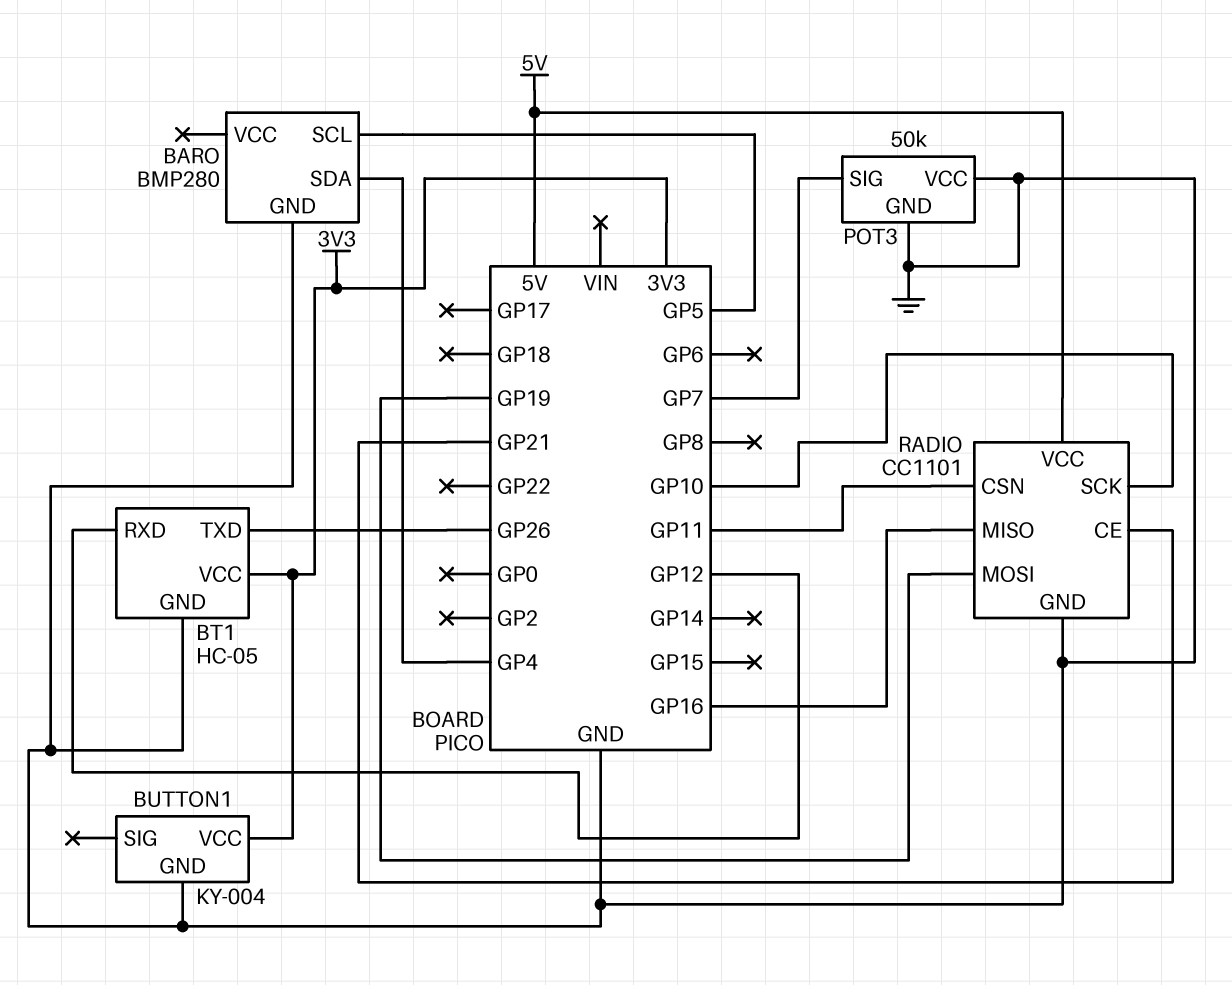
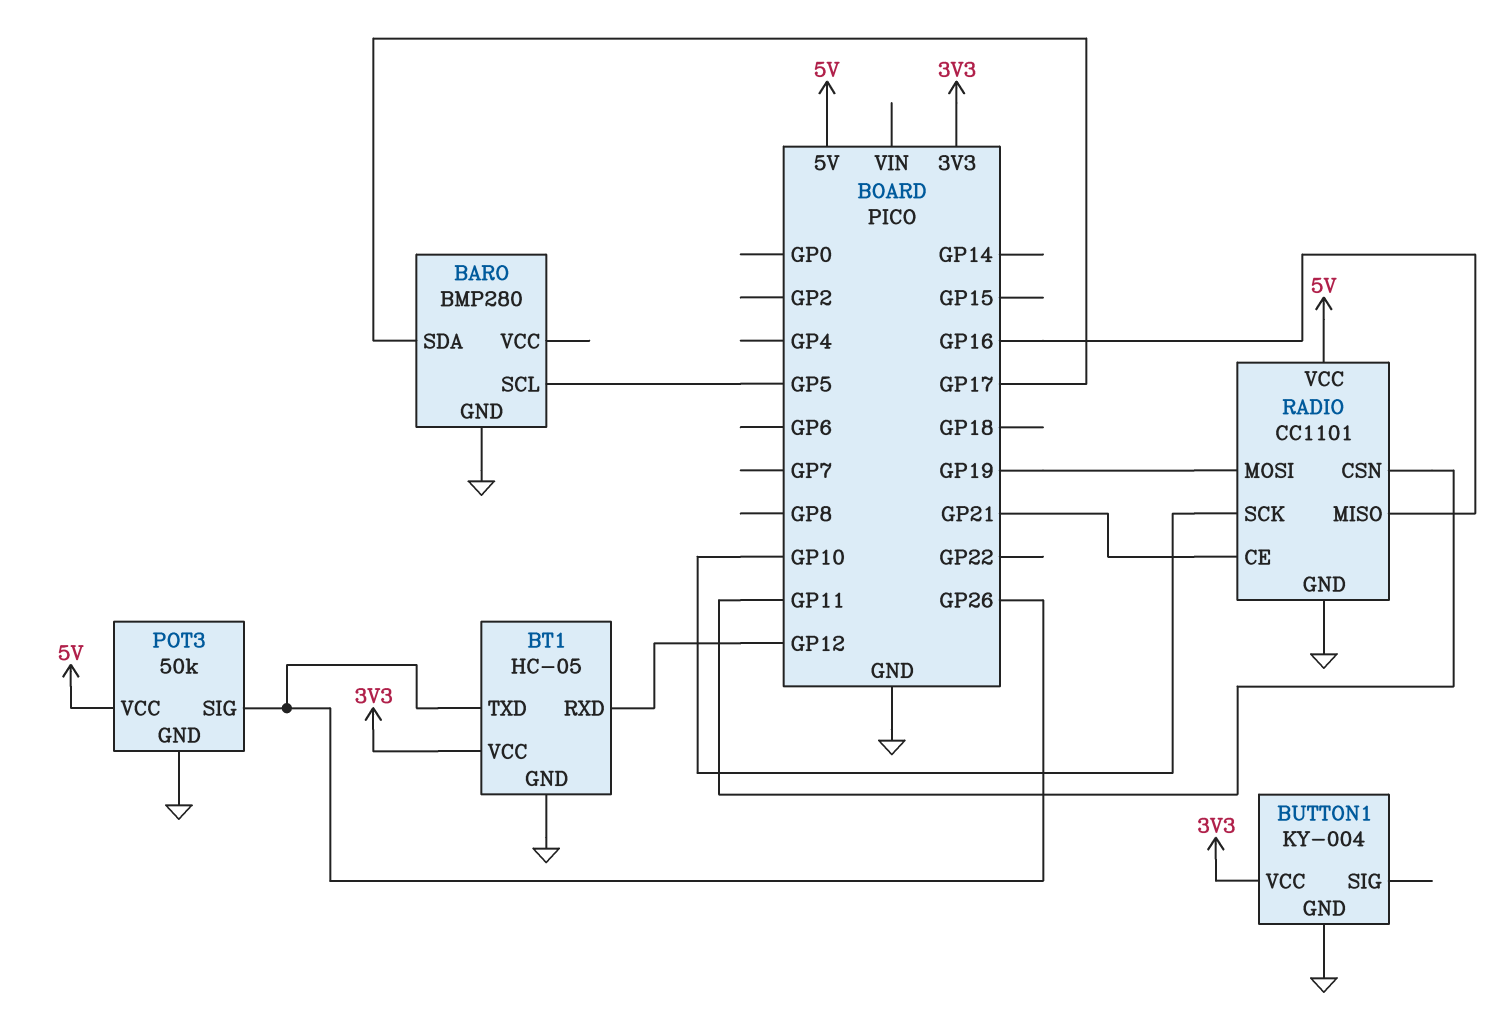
BARO pin SDA: GP4 -> GP17
POT3 pin SIG: GP7 -> GP26
POT3 pin VCC: GND -> 5V

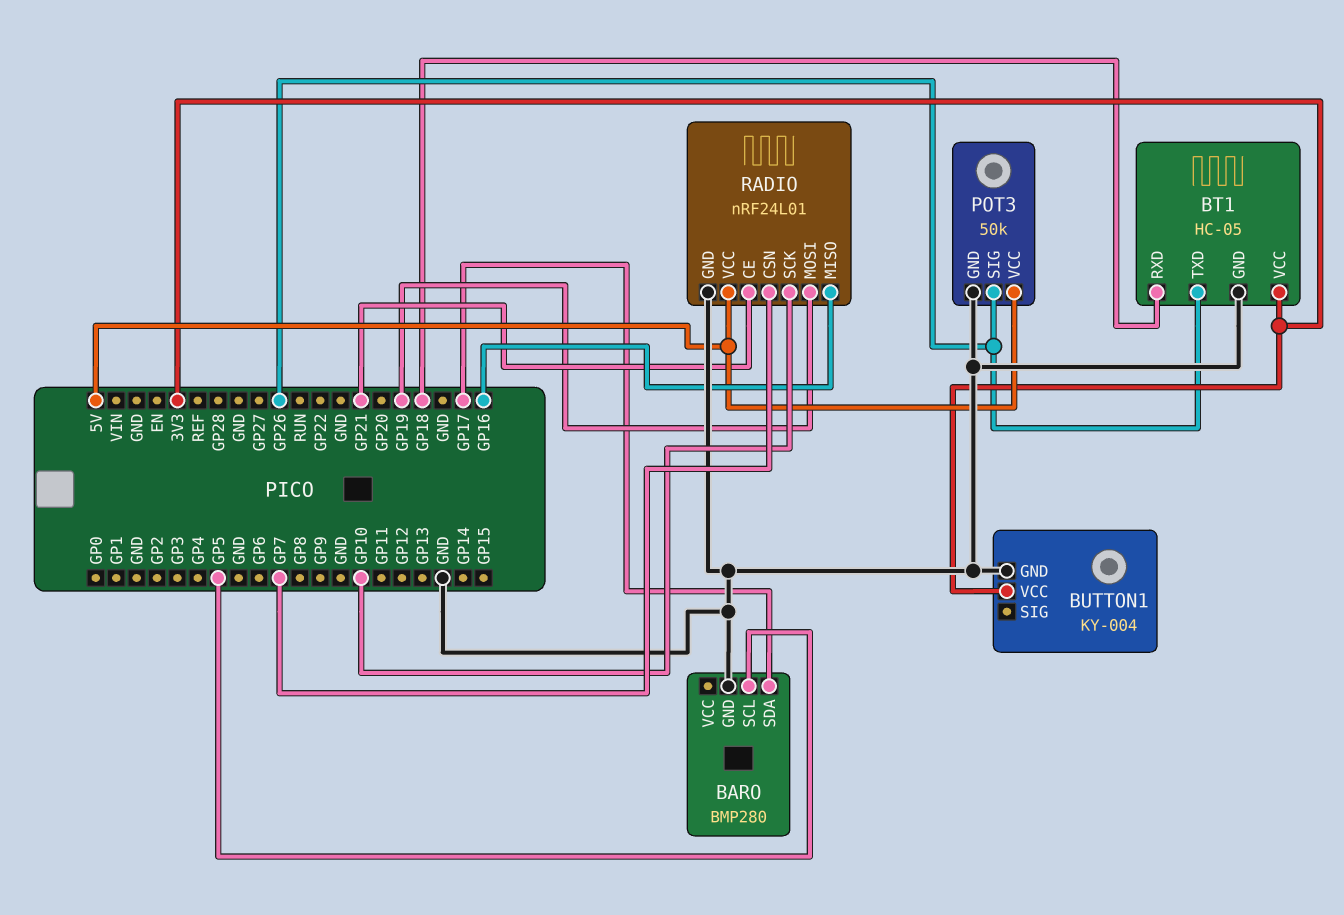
BT1 pin RXD: GP12 -> GP18
RADIO: CC1101 -> nRF24L01
RADIO pin CSN: GP11 -> GP7

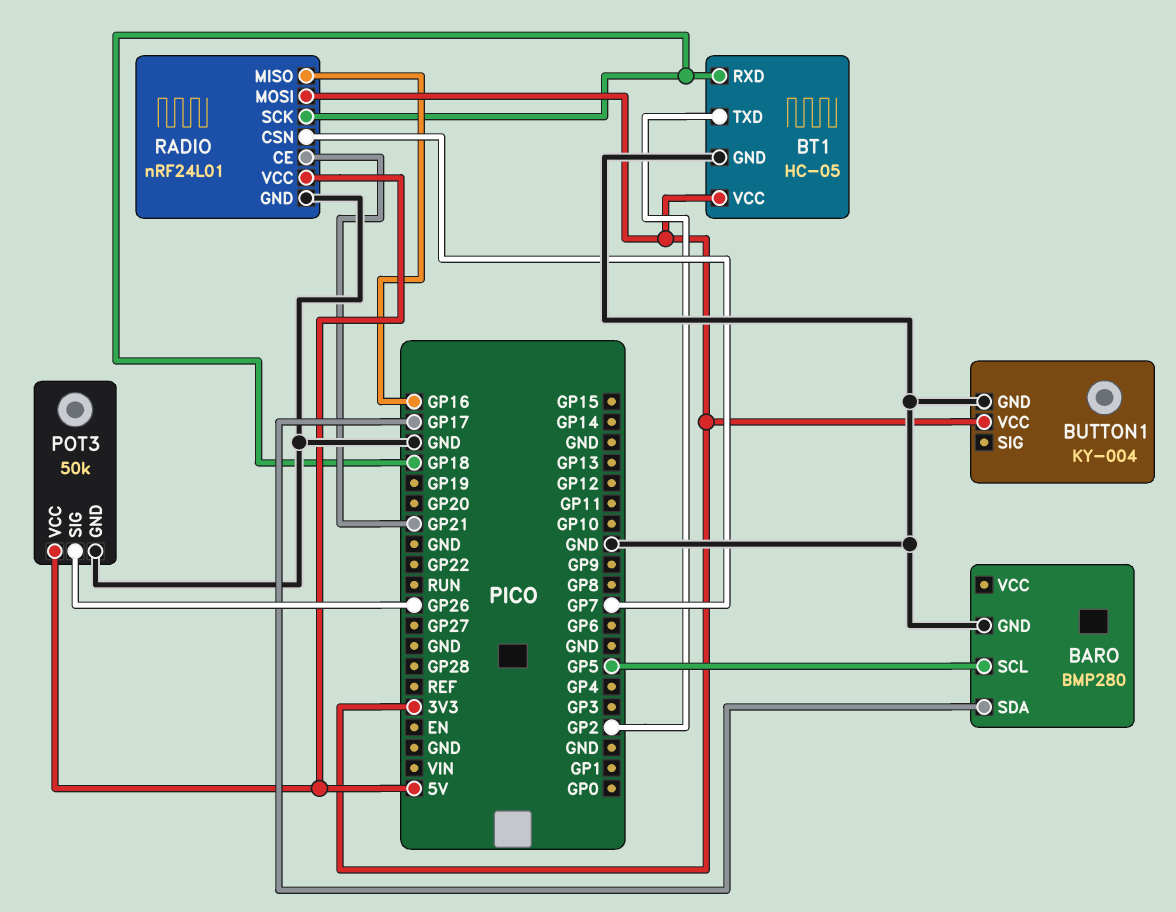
BT1 pin TXD: GP26 -> GP2
RADIO pin MOSI: GP19 -> 3V3
RADIO pin SCK: GP10 -> GP18

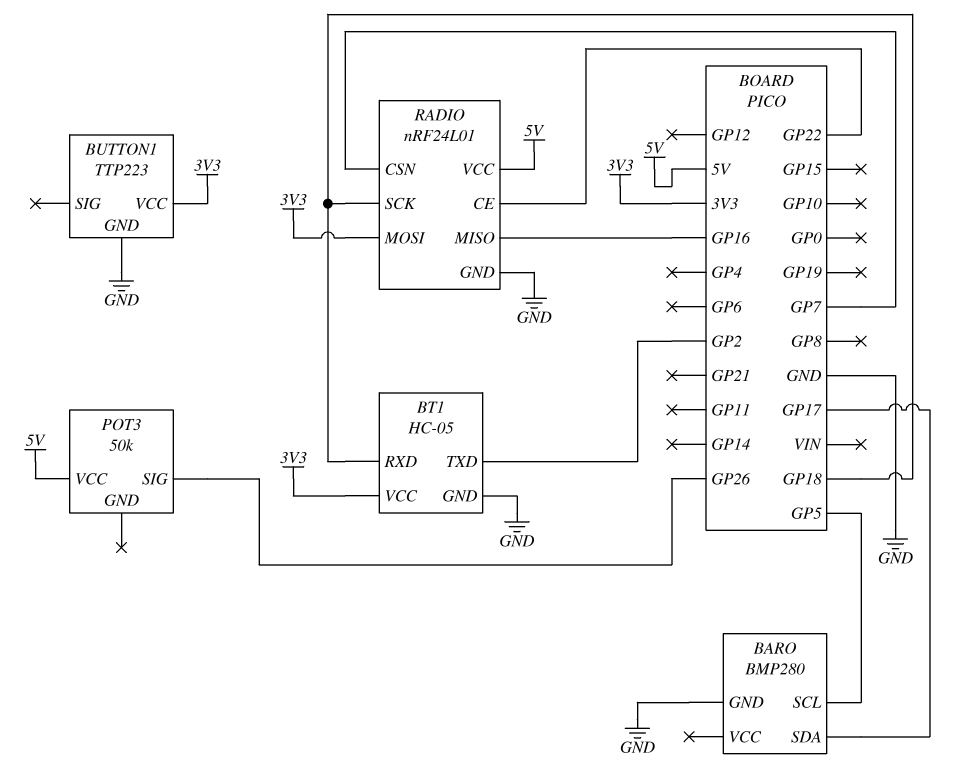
BUTTON1: KY-004 -> TTP223
POT3 pin GND: GND -> none
RADIO pin CE: GP21 -> GP22

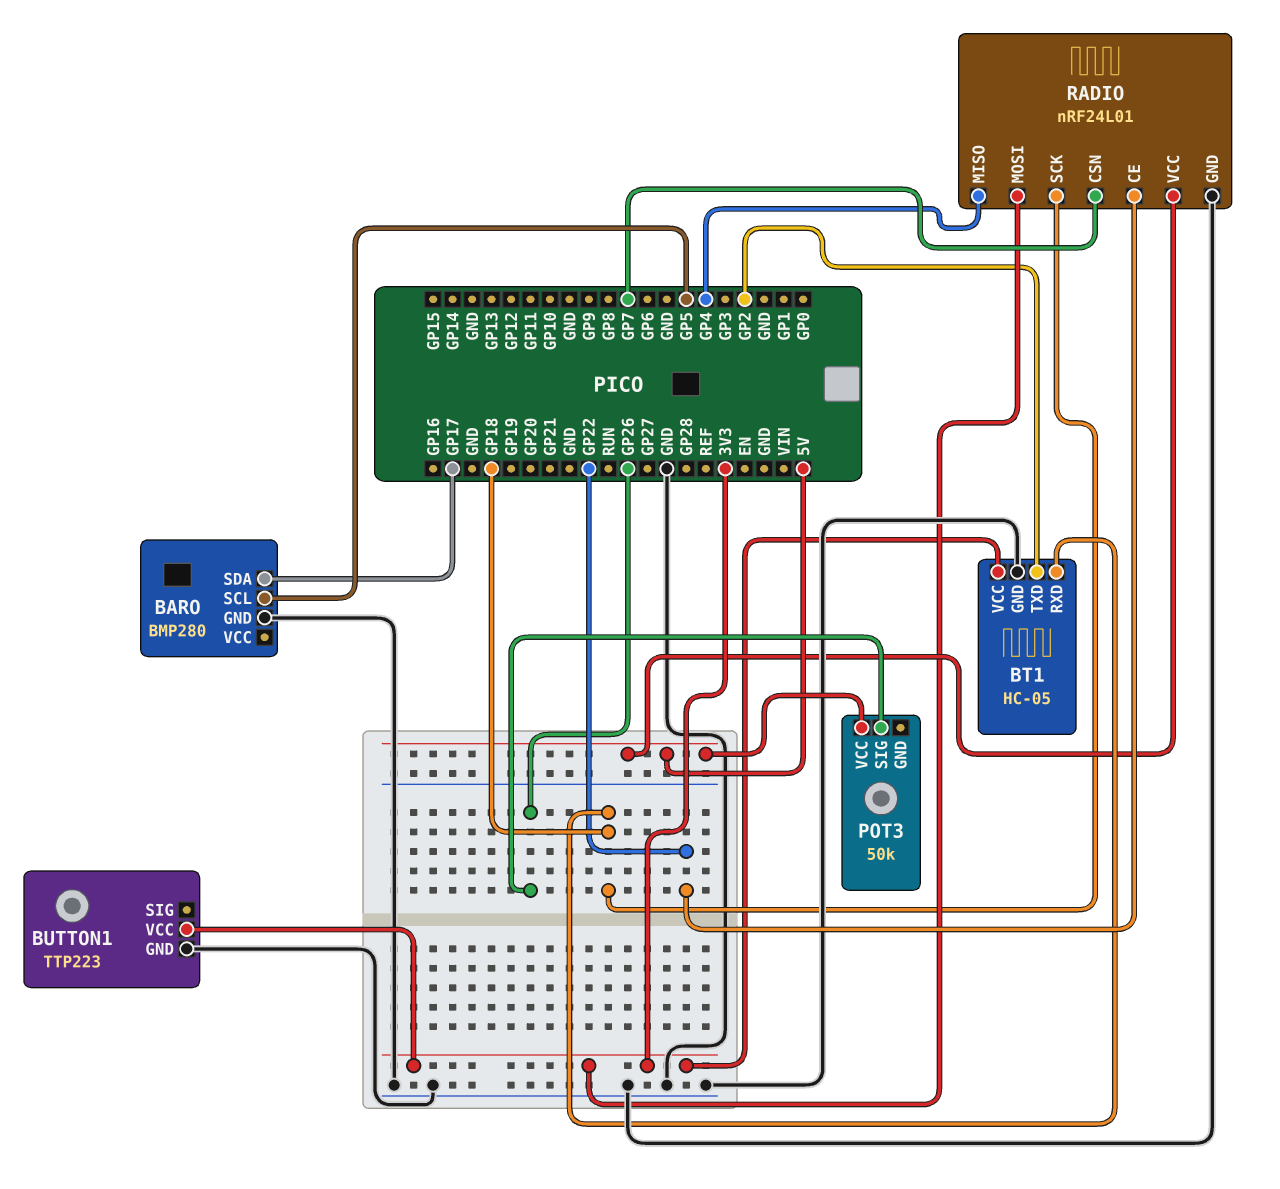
RADIO pin MISO: GP16 -> GP4

